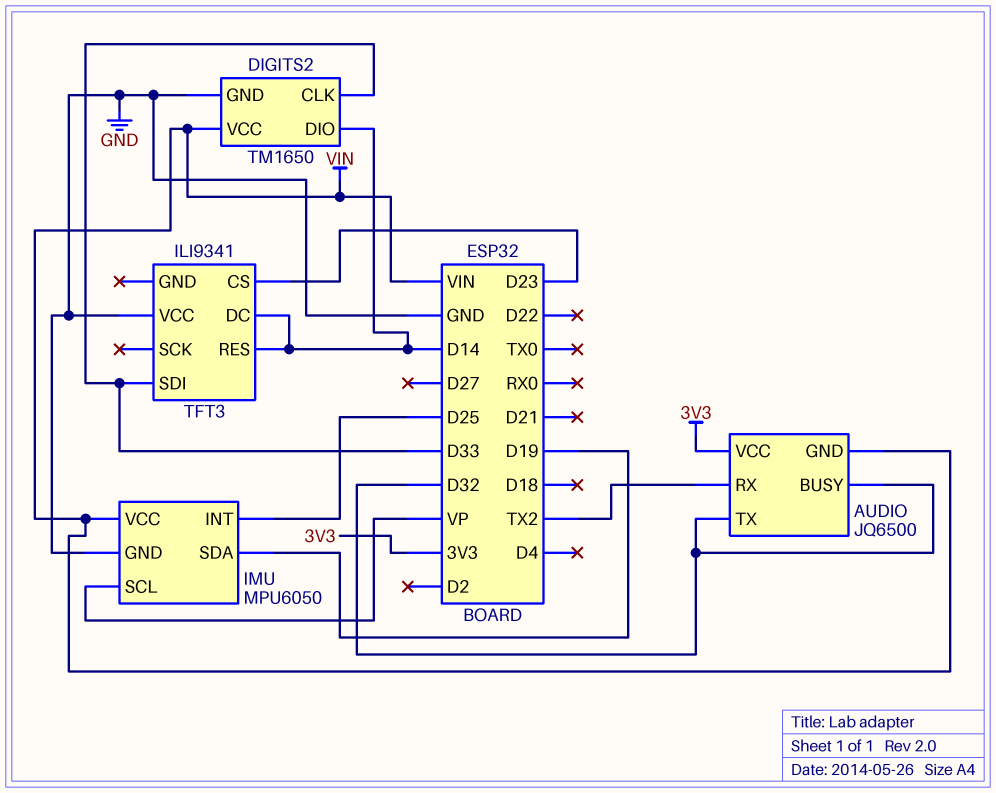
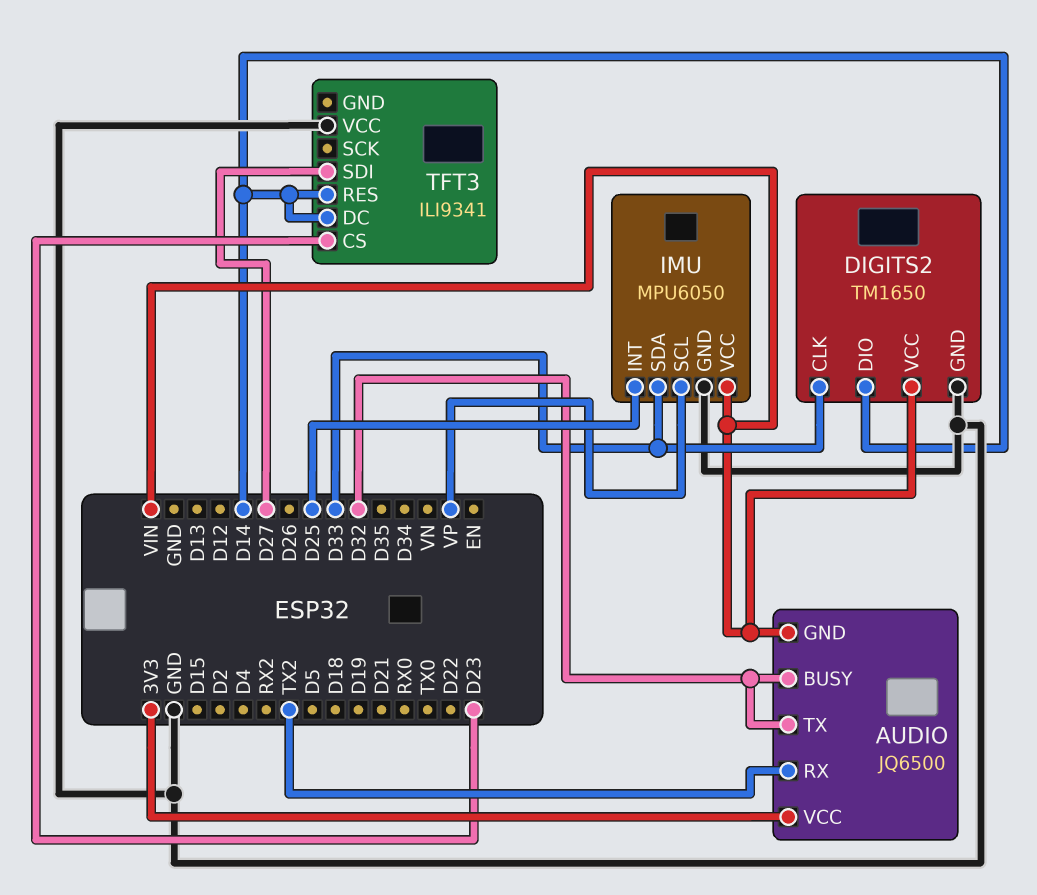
IMU pin SDA: D19 -> D33
TFT3 pin SDI: D33 -> D27

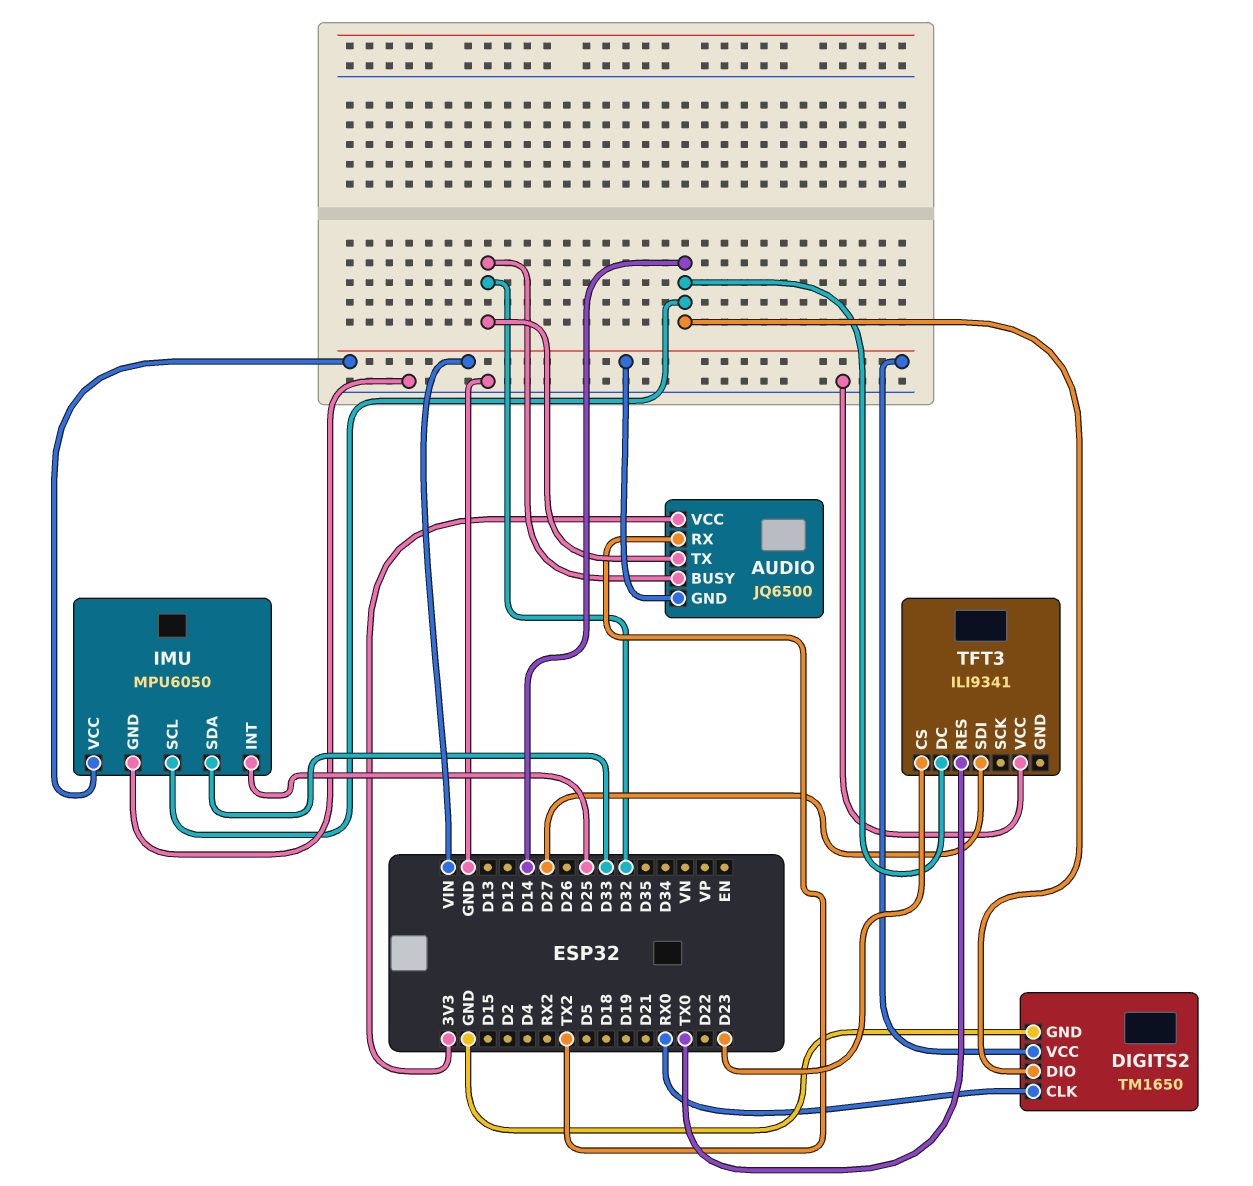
DIGITS2 pin CLK: D33 -> RX0
IMU pin SCL: VP -> D14
TFT3 pin RES: D14 -> TX0

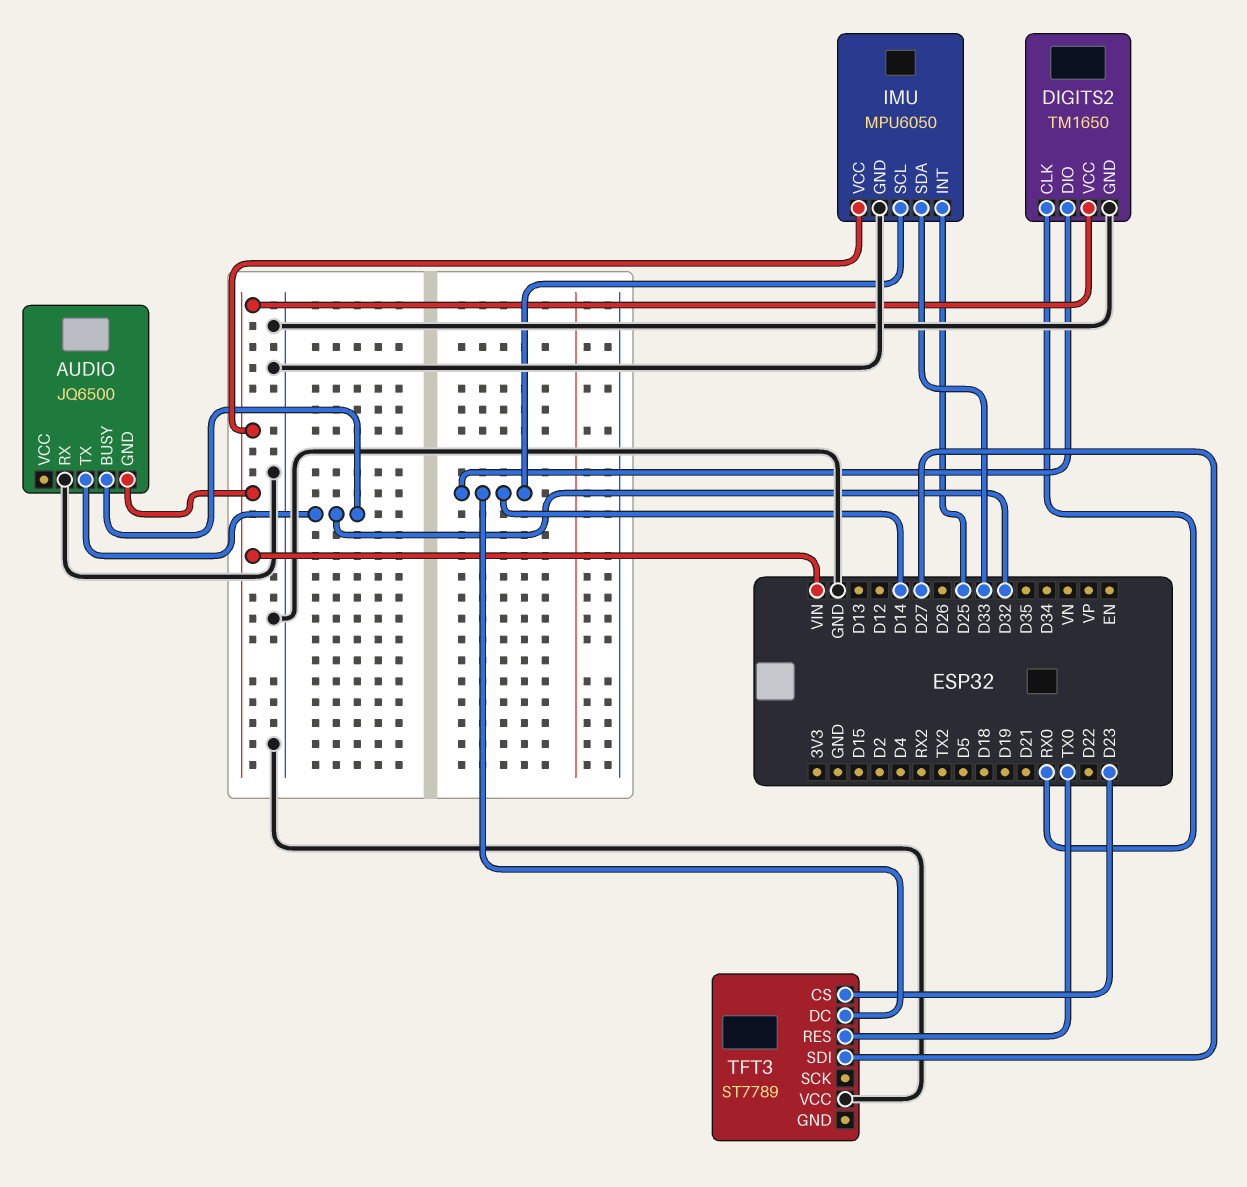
AUDIO pin RX: TX2 -> GND
AUDIO pin VCC: 3V3 -> none
TFT3: ILI9341 -> ST7789

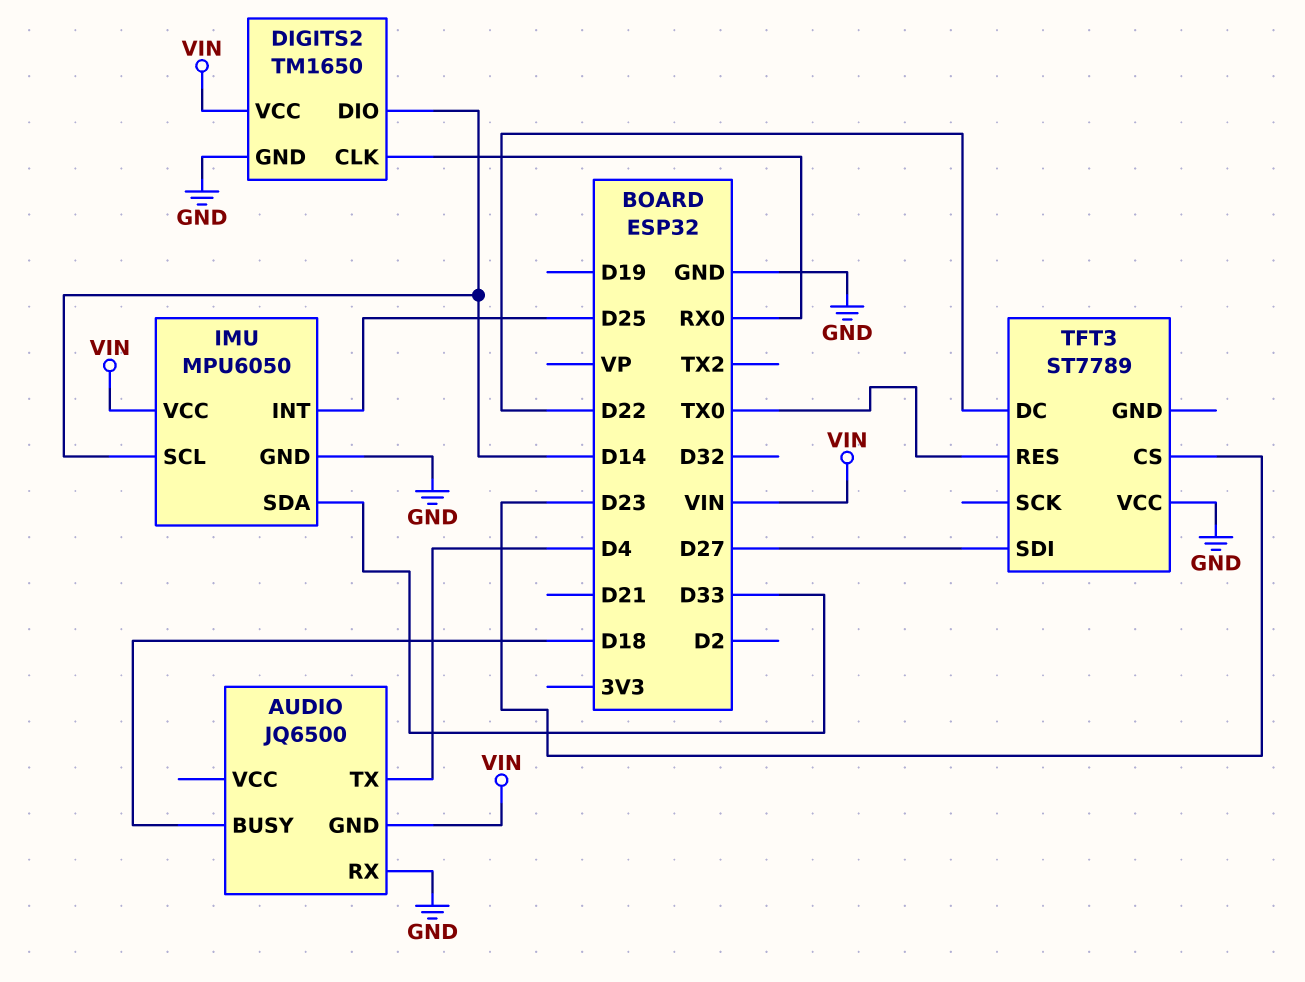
AUDIO pin BUSY: D32 -> D18
AUDIO pin TX: D32 -> D4
TFT3 pin DC: D14 -> D22

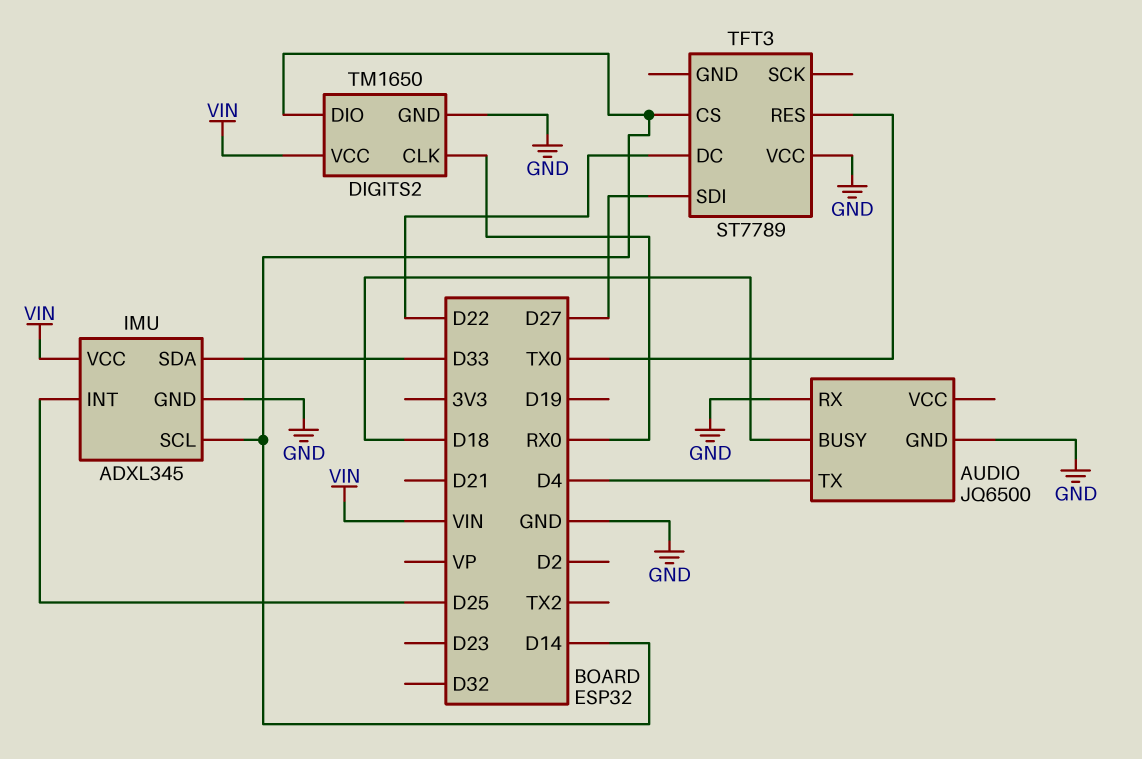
AUDIO pin GND: VIN -> GND
IMU: MPU6050 -> ADXL345
TFT3 pin CS: D23 -> D14

